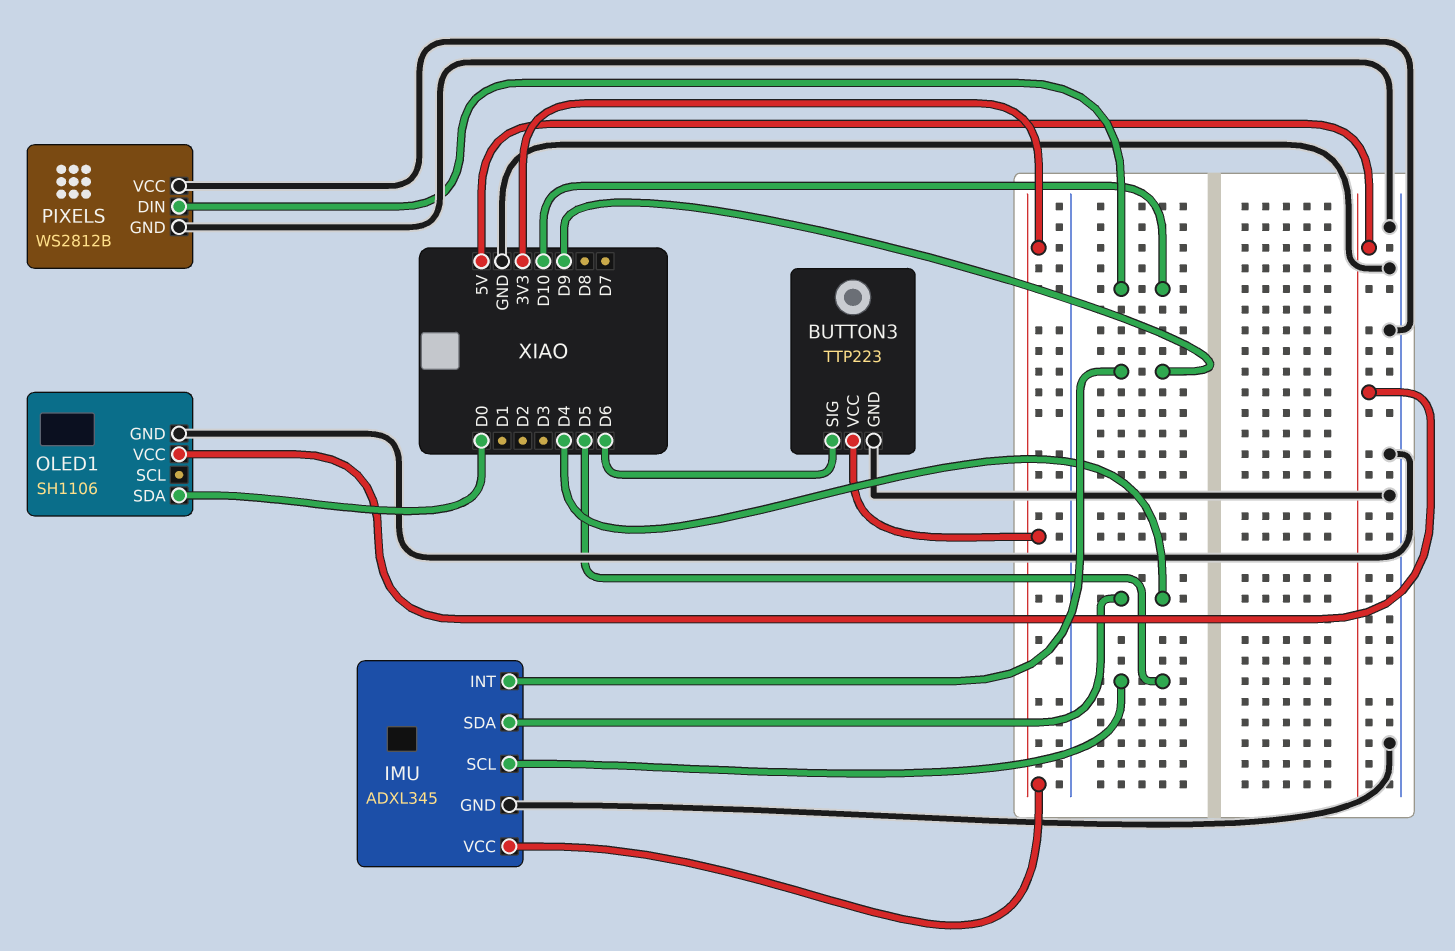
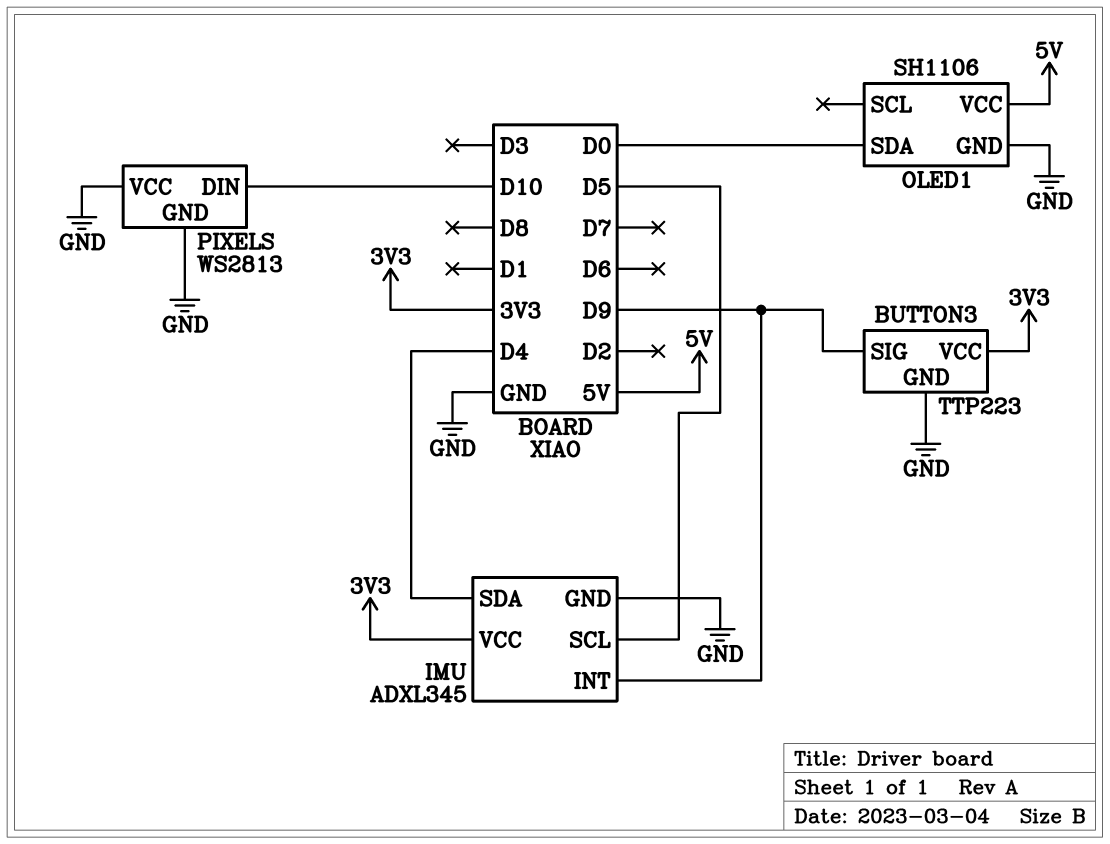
BUTTON3 pin SIG: D6 -> D9
PIXELS: WS2812B -> WS2813

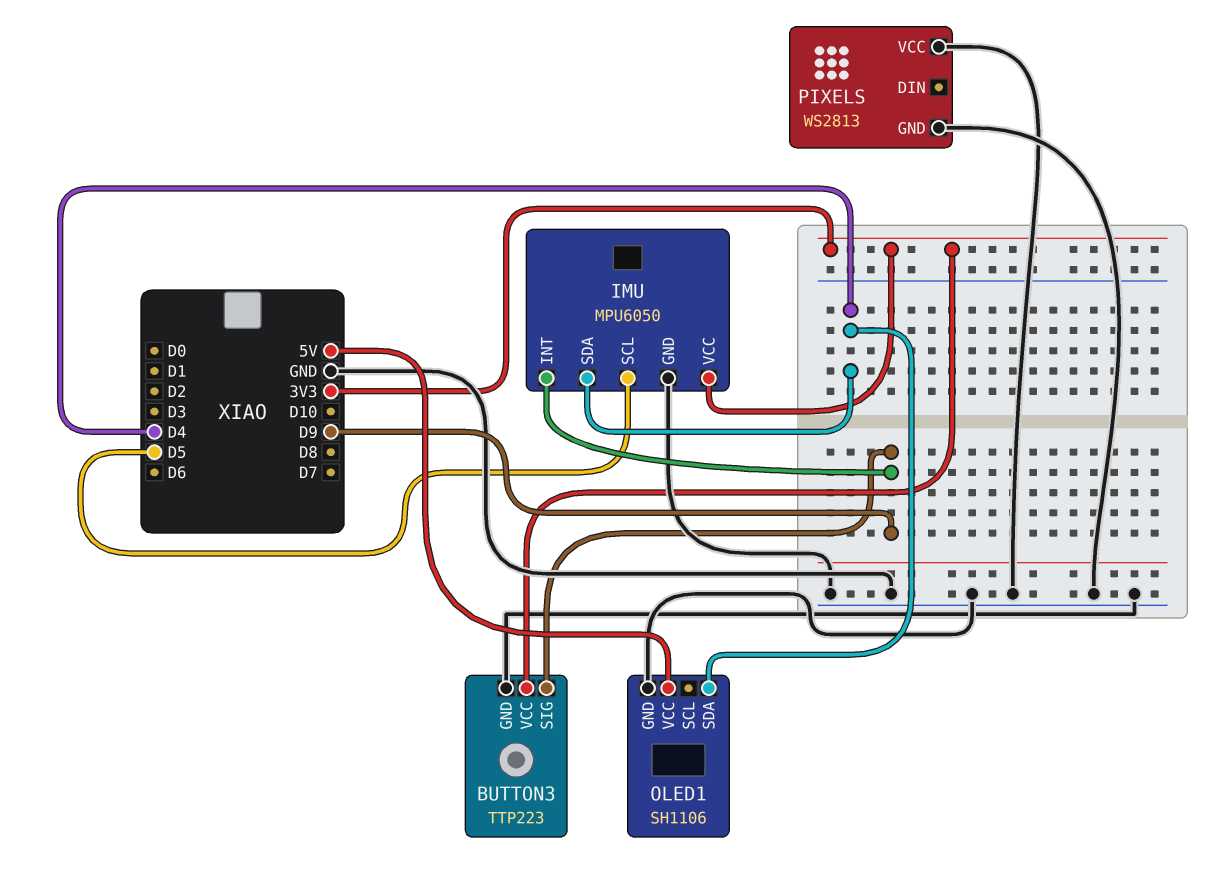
IMU: ADXL345 -> MPU6050
OLED1 pin SDA: D0 -> D4
PIXELS pin DIN: D10 -> none

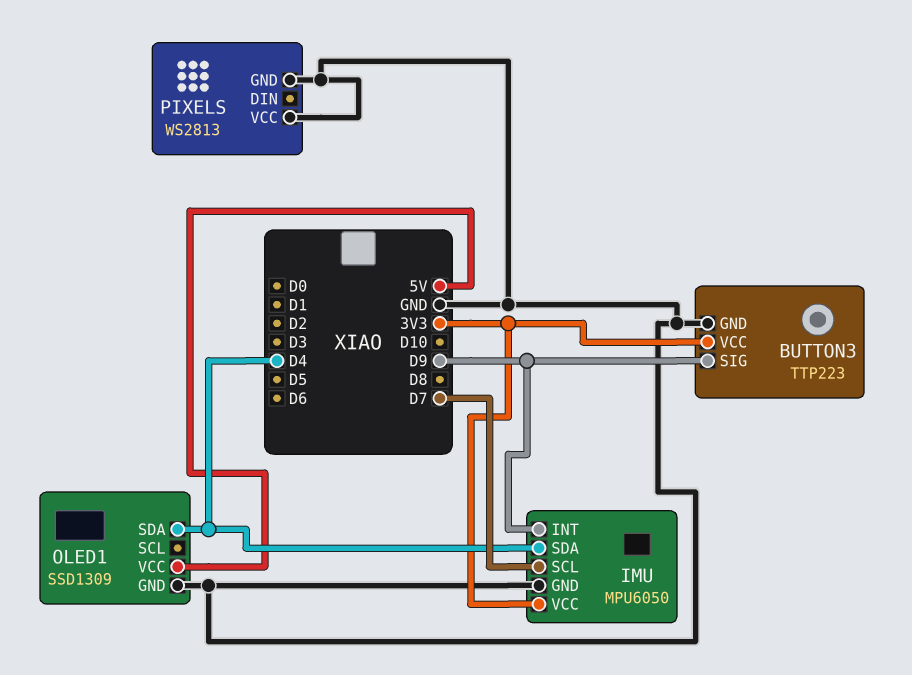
IMU pin SCL: D5 -> D7
OLED1: SH1106 -> SSD1309

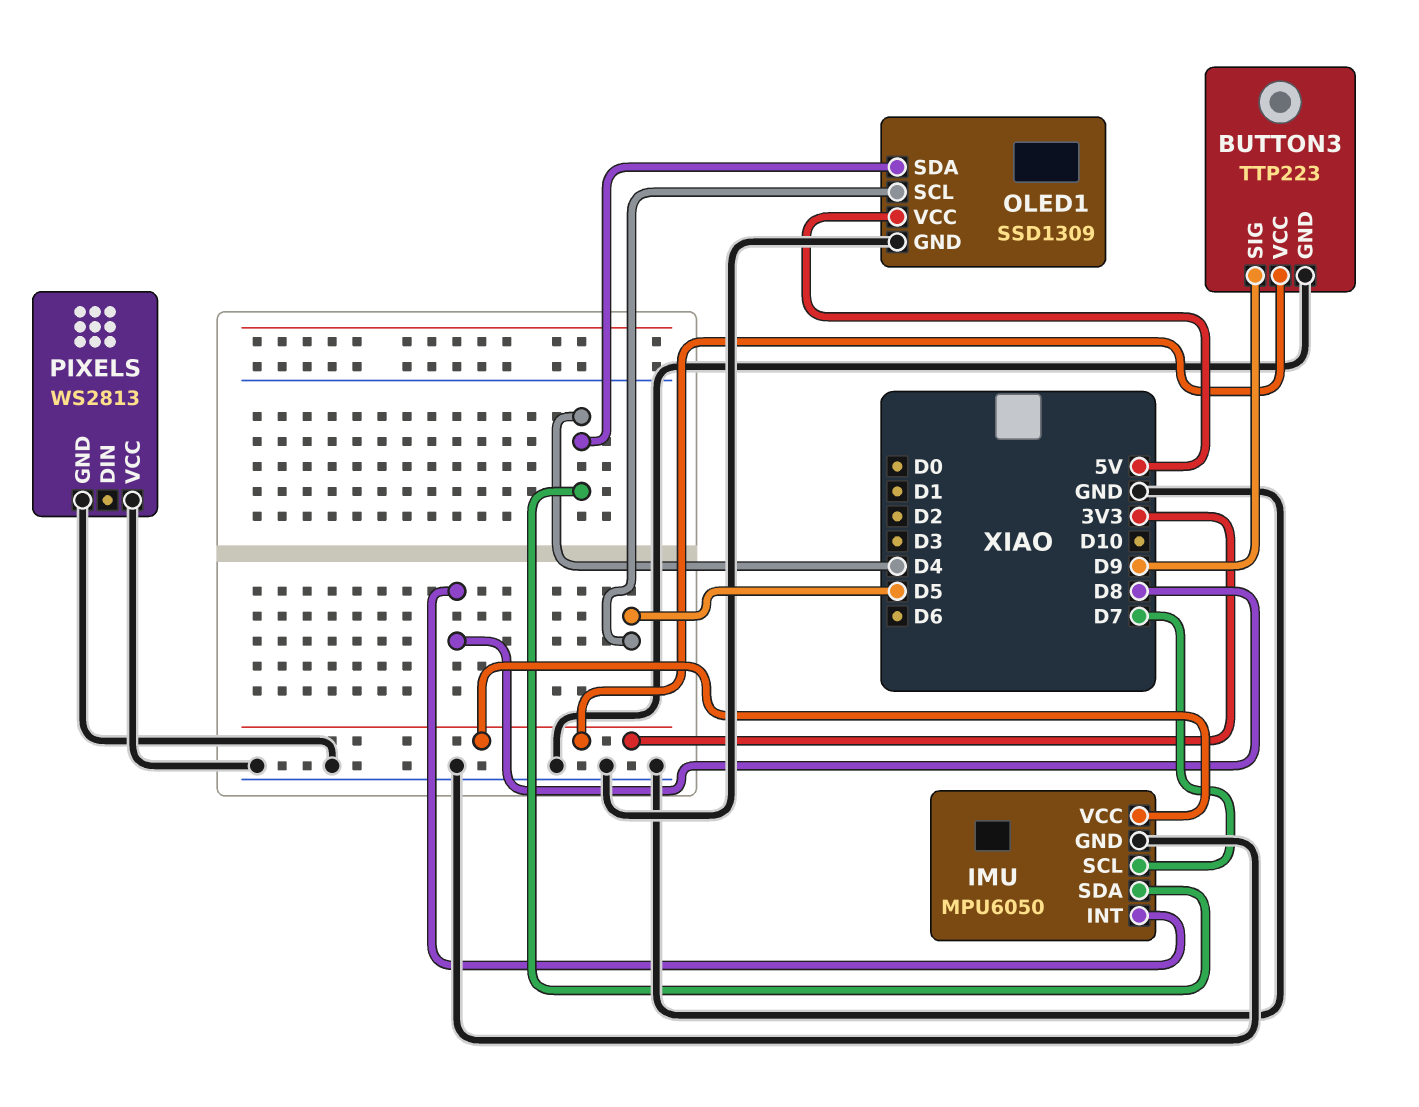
IMU pin INT: D9 -> D8
OLED1 pin SCL: none -> D5

